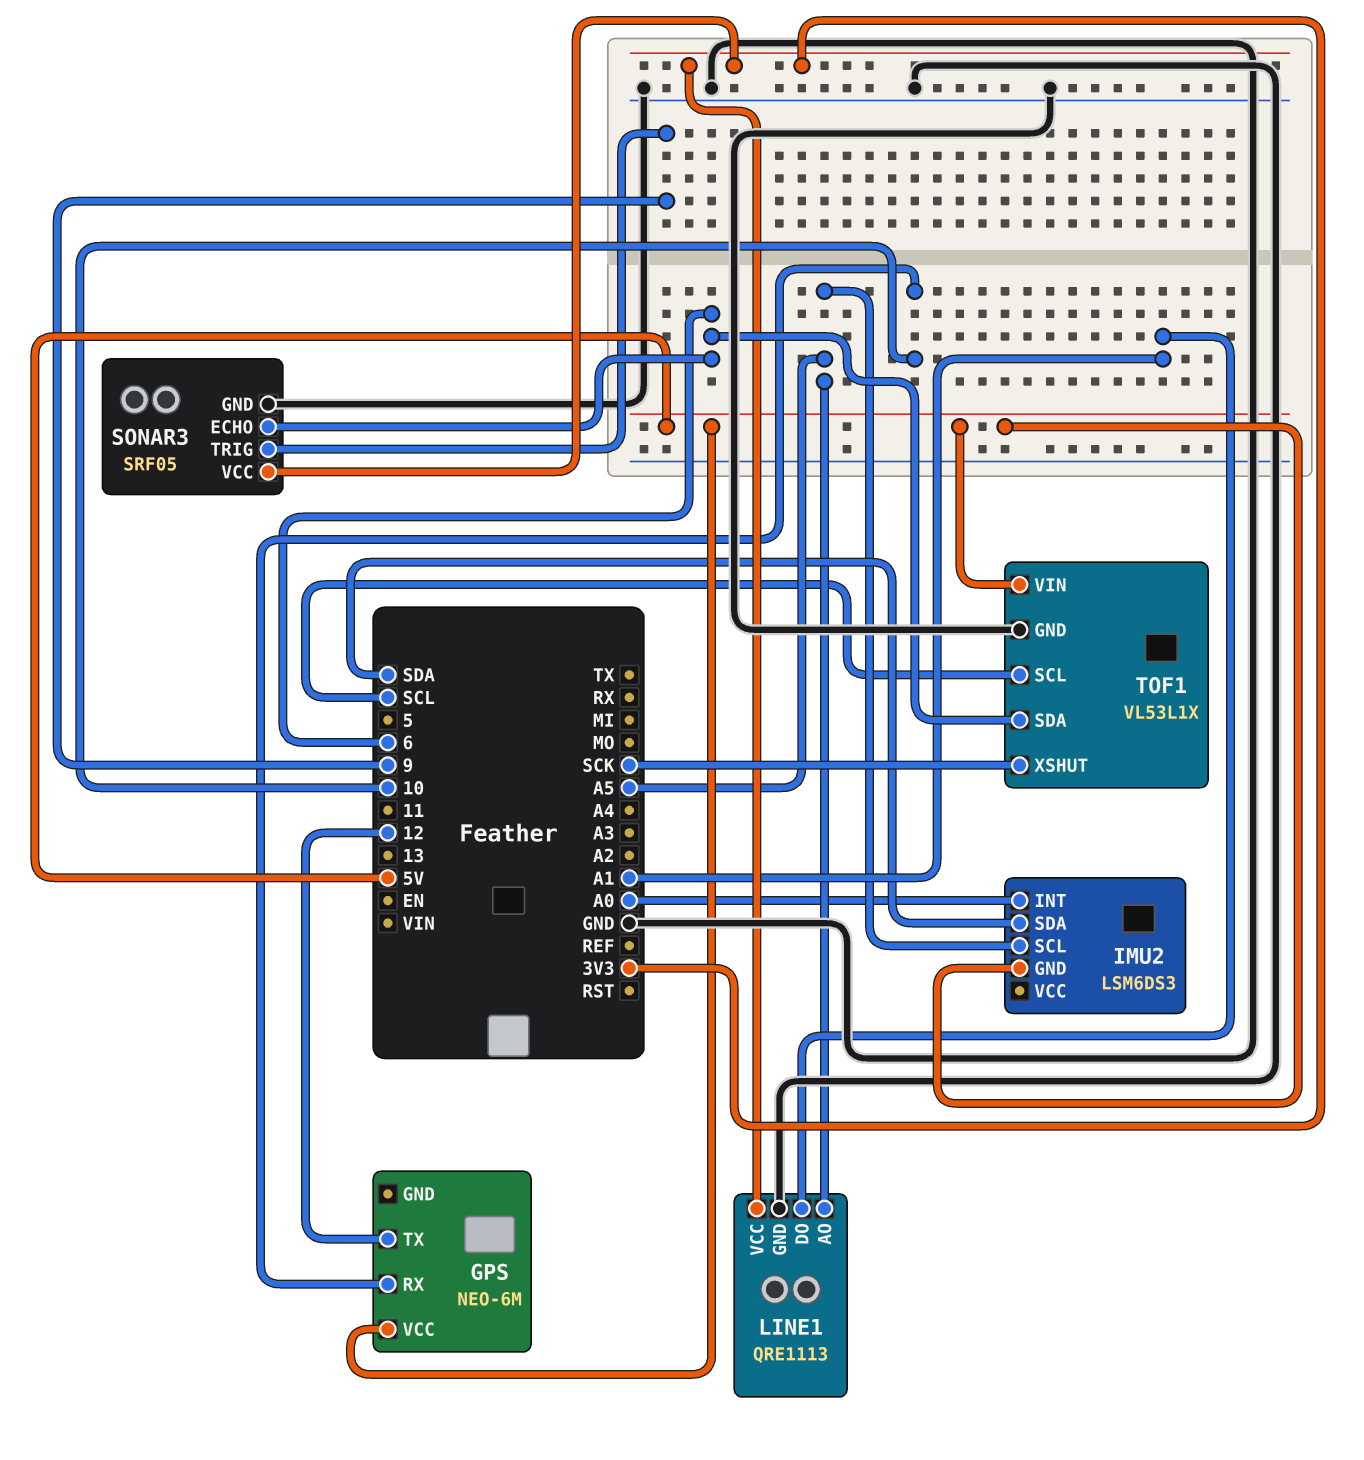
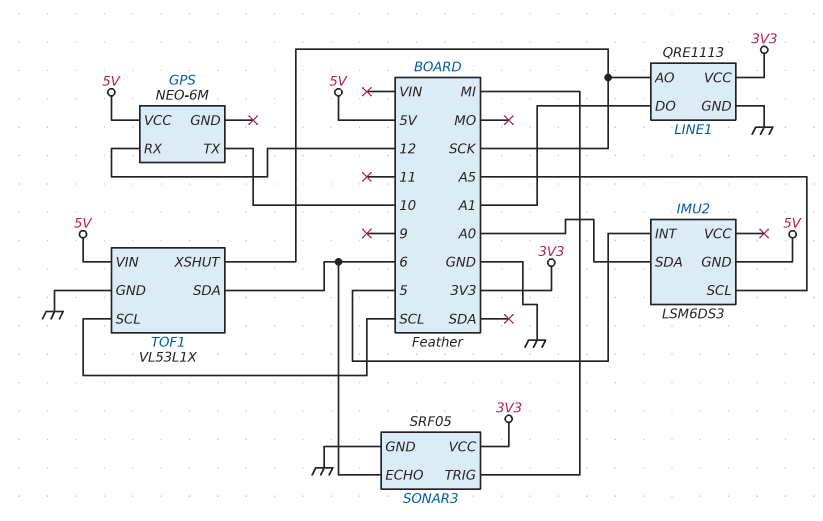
GPS pin RX: 10 -> 12
GPS pin TX: 12 -> 10
IMU2 pin INT: A0 -> 5
IMU2 pin SDA: SDA -> A0
LINE1 pin AO: A5 -> SCK
SONAR3 pin TRIG: 9 -> MI

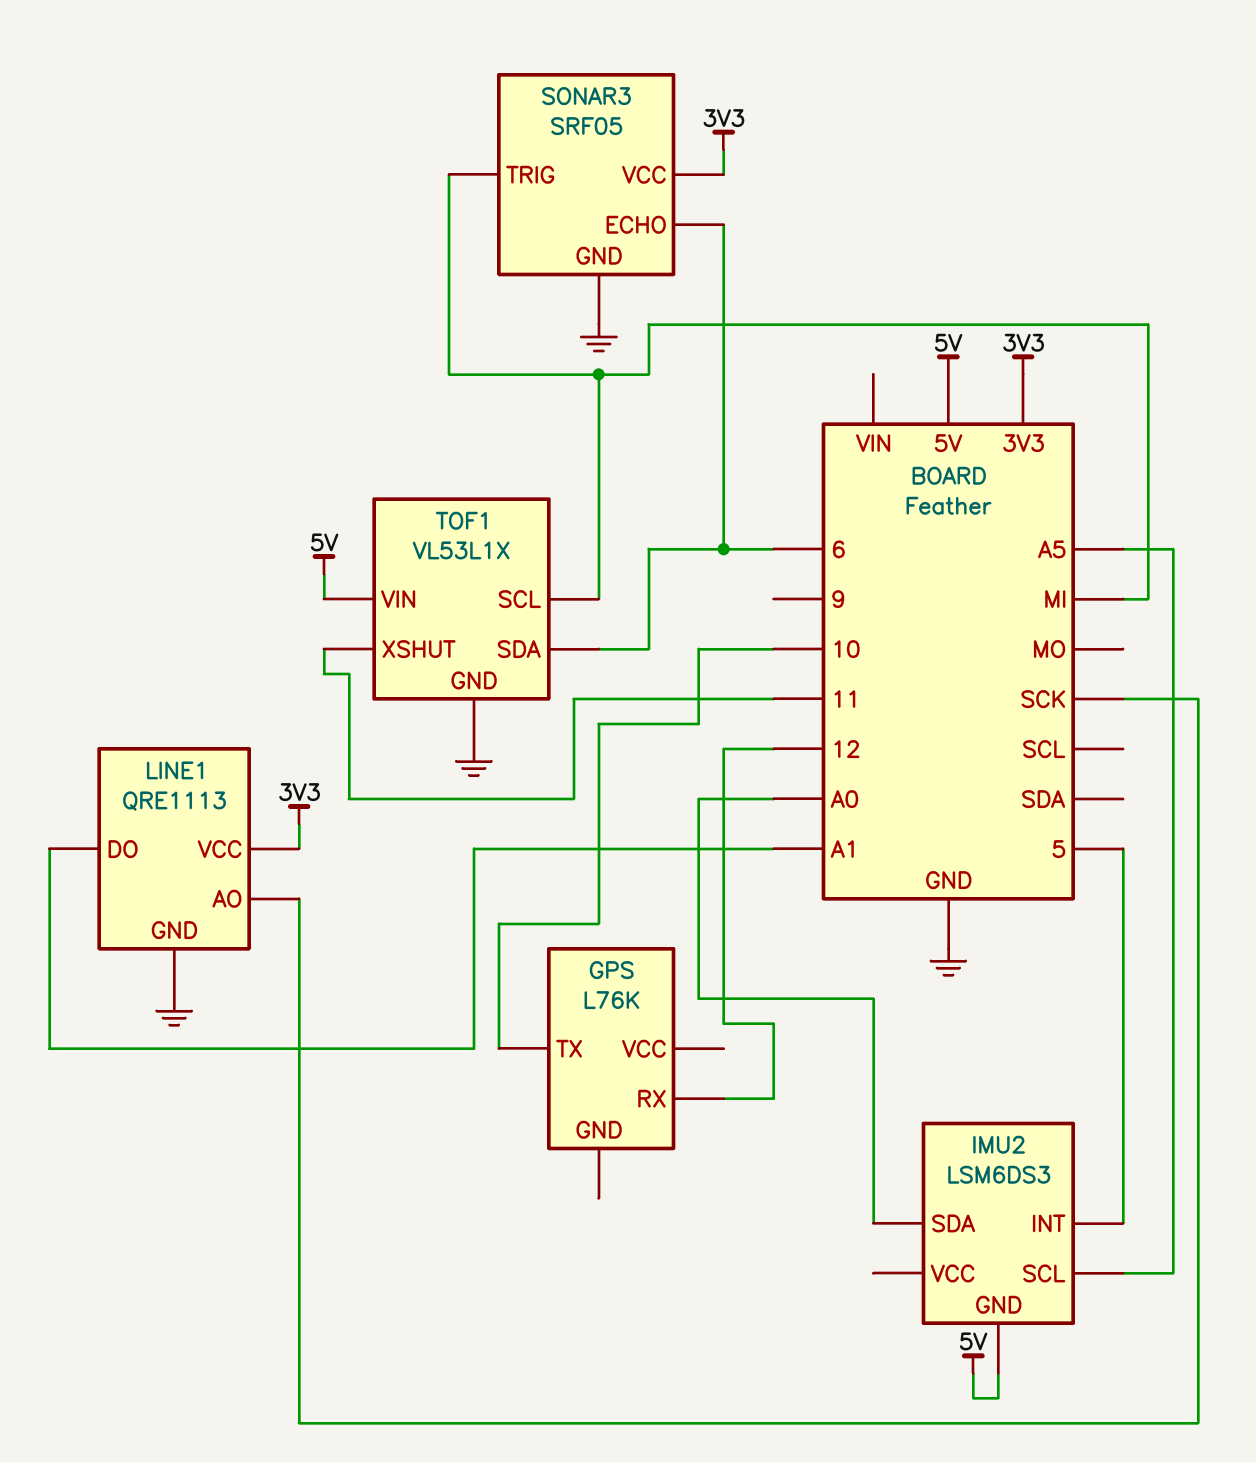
GPS: NEO-6M -> L76K
GPS pin VCC: 5V -> none
TOF1 pin SCL: SCL -> MI
TOF1 pin XSHUT: SCK -> 11

